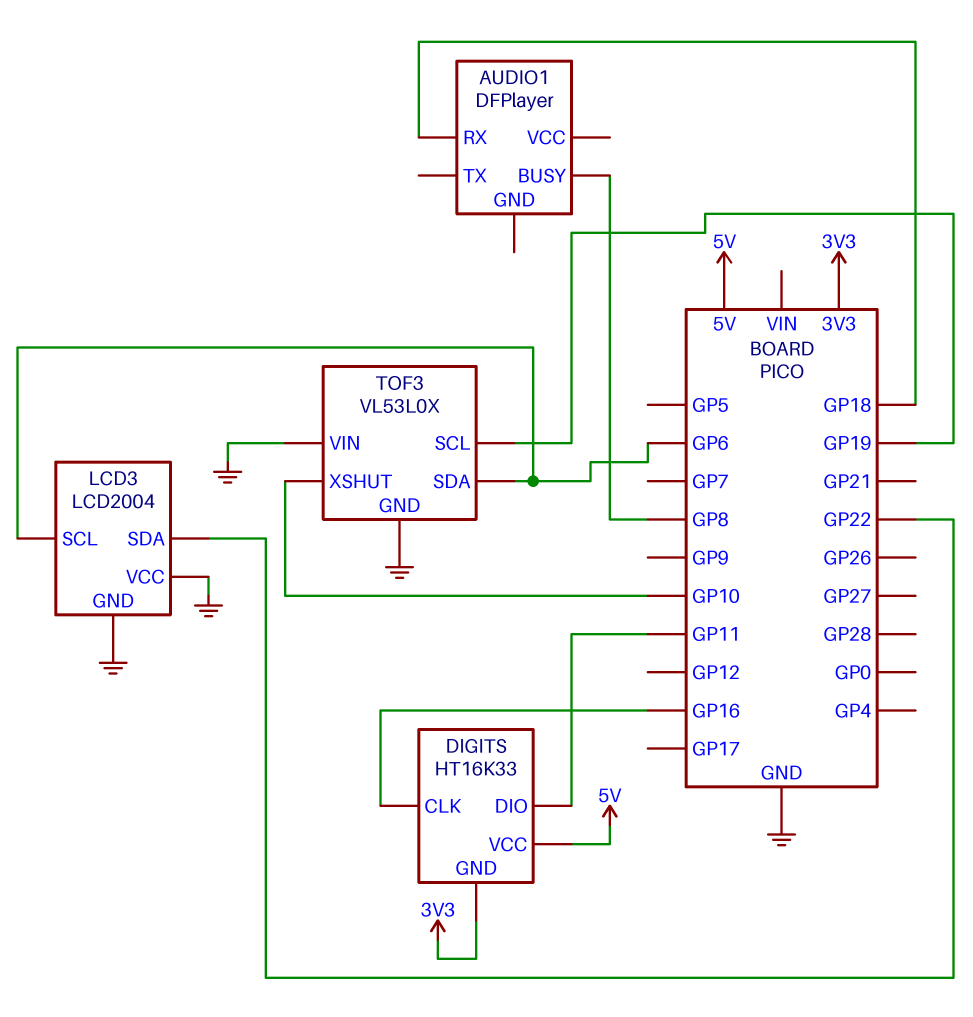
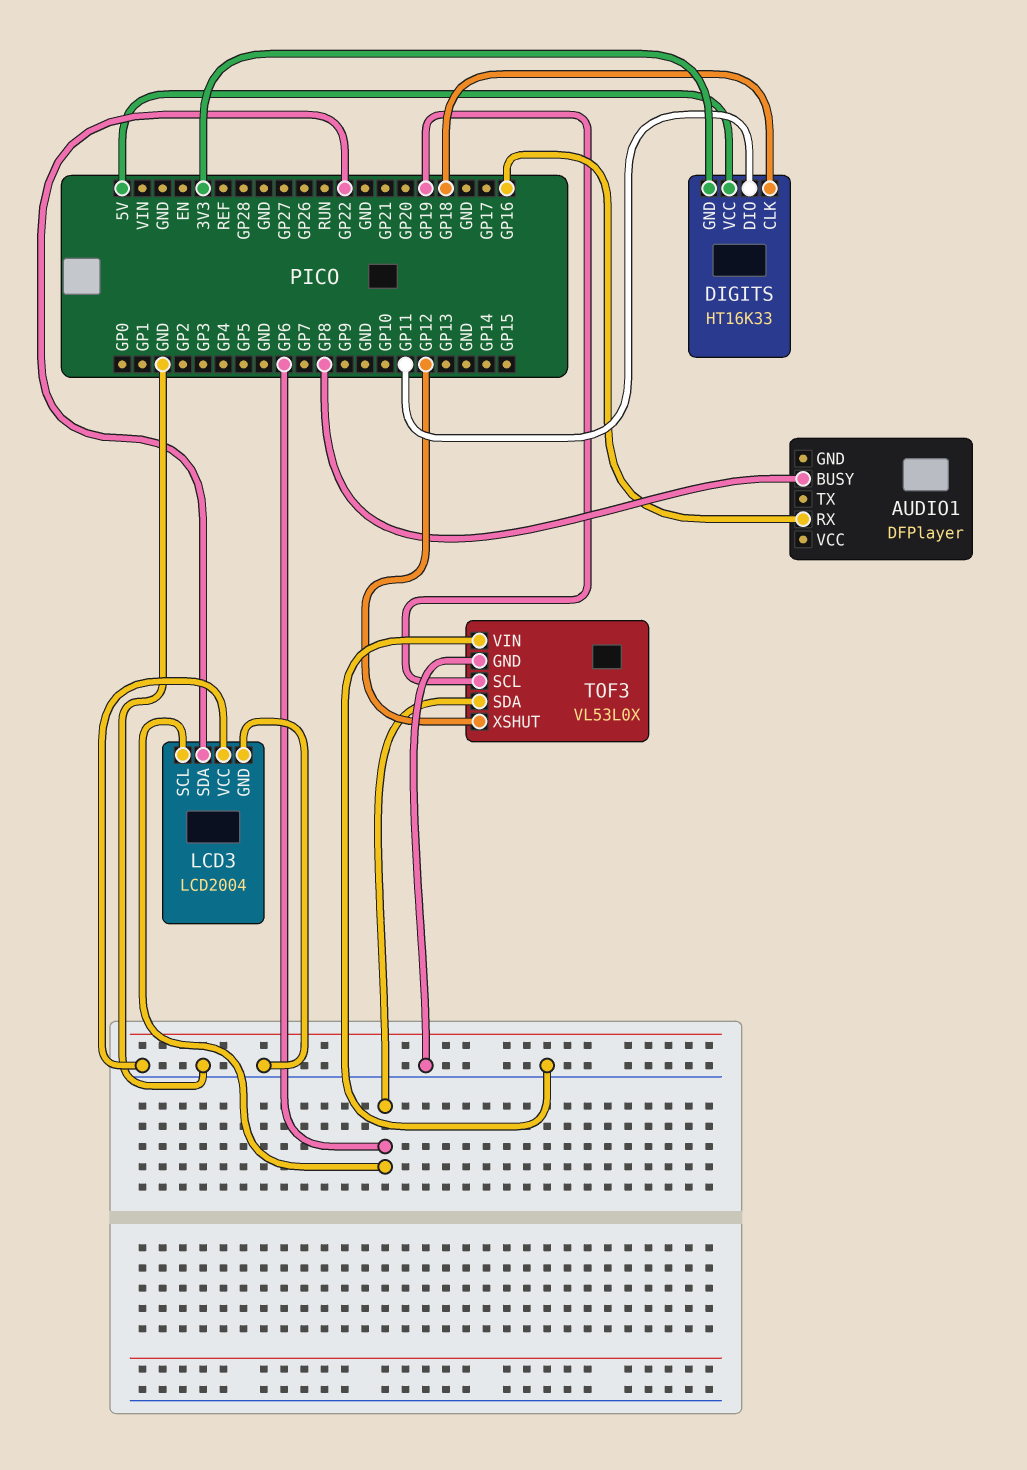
AUDIO1 pin RX: GP18 -> GP16
DIGITS pin CLK: GP16 -> GP18
TOF3 pin XSHUT: GP10 -> GP12

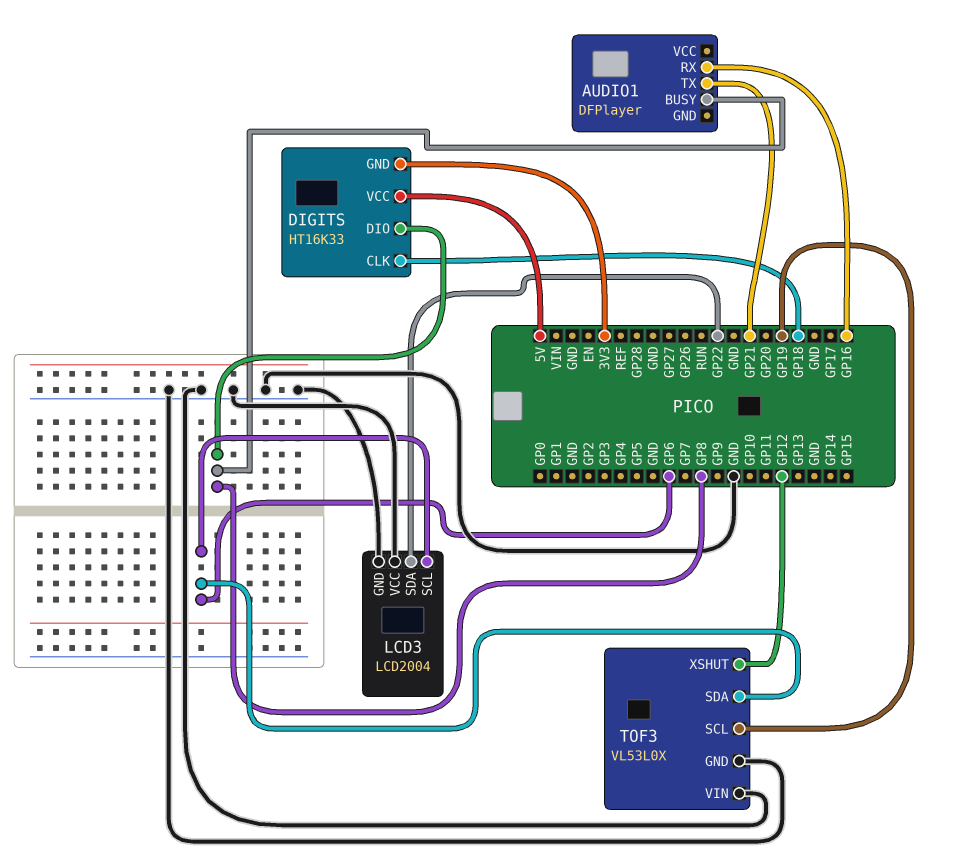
AUDIO1 pin TX: none -> GP21
DIGITS pin DIO: GP11 -> GP8

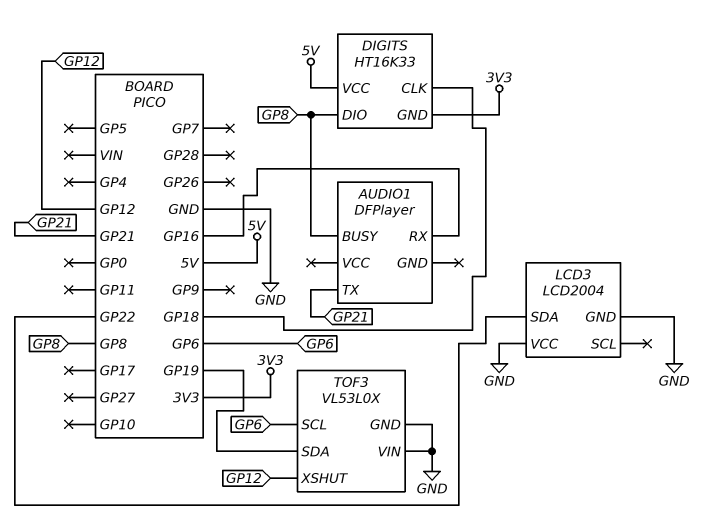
LCD3 pin SCL: GP6 -> none
TOF3 pin SCL: GP19 -> GP6
TOF3 pin SDA: GP6 -> GP19

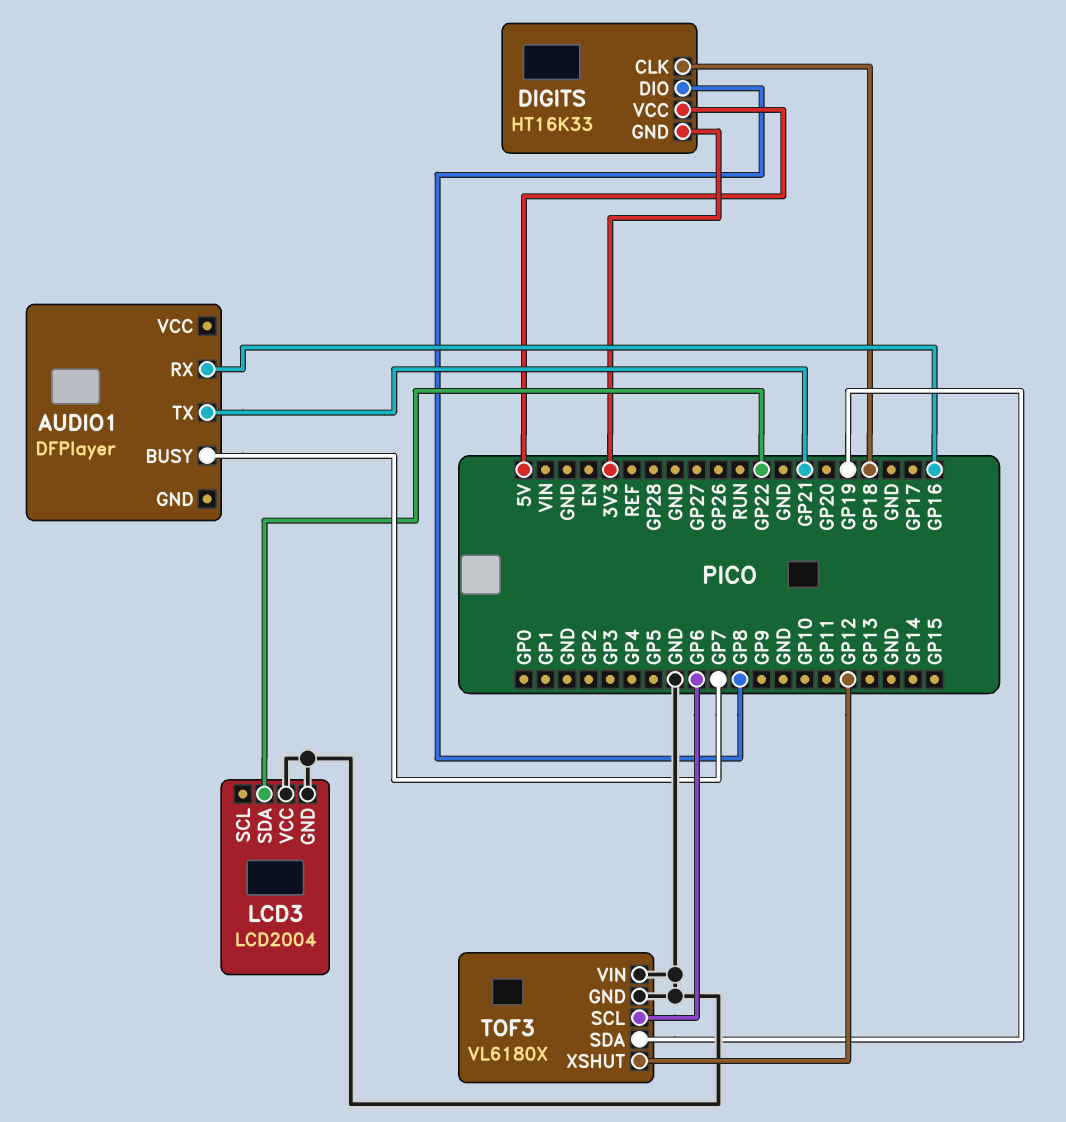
AUDIO1 pin BUSY: GP8 -> GP7
TOF3: VL53L0X -> VL6180X

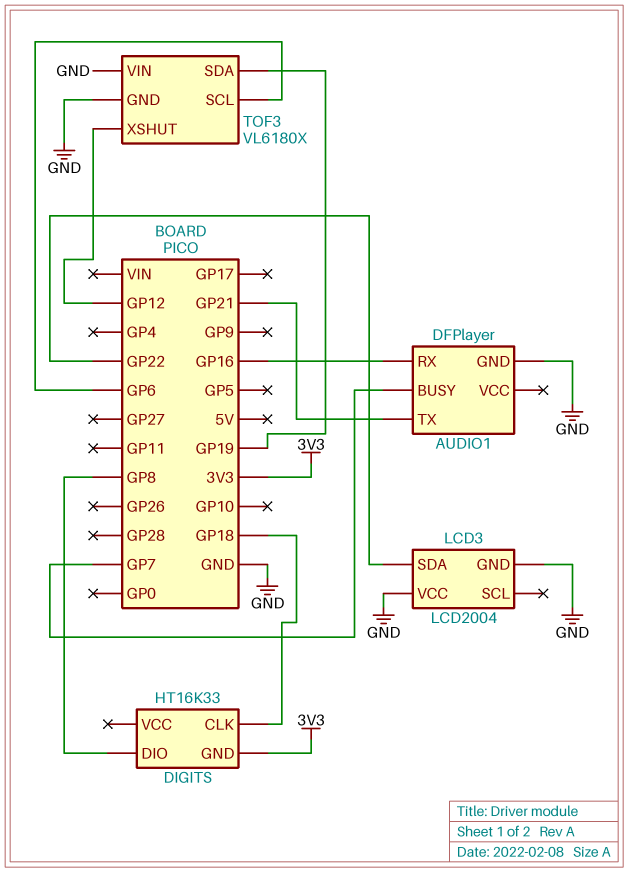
AUDIO1 pin GND: none -> GND
DIGITS pin VCC: 5V -> none

